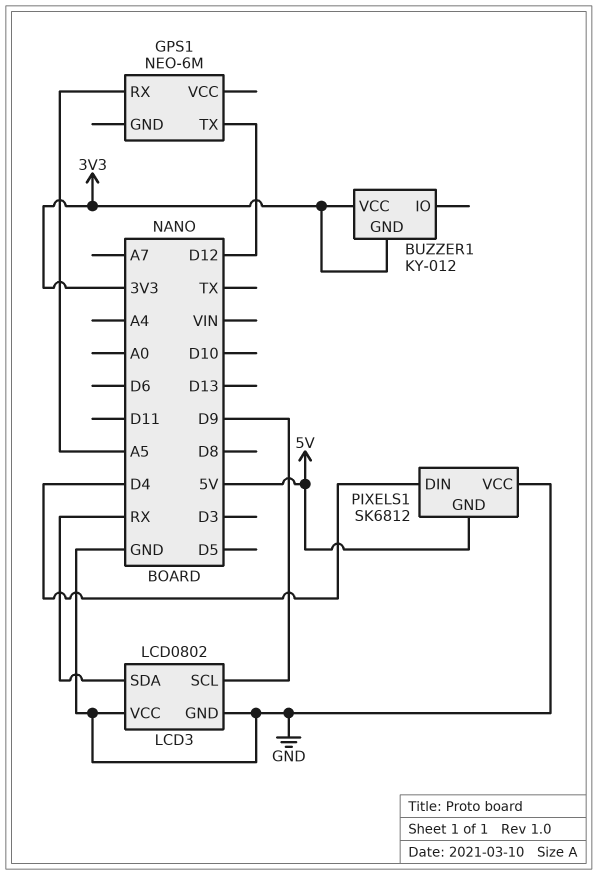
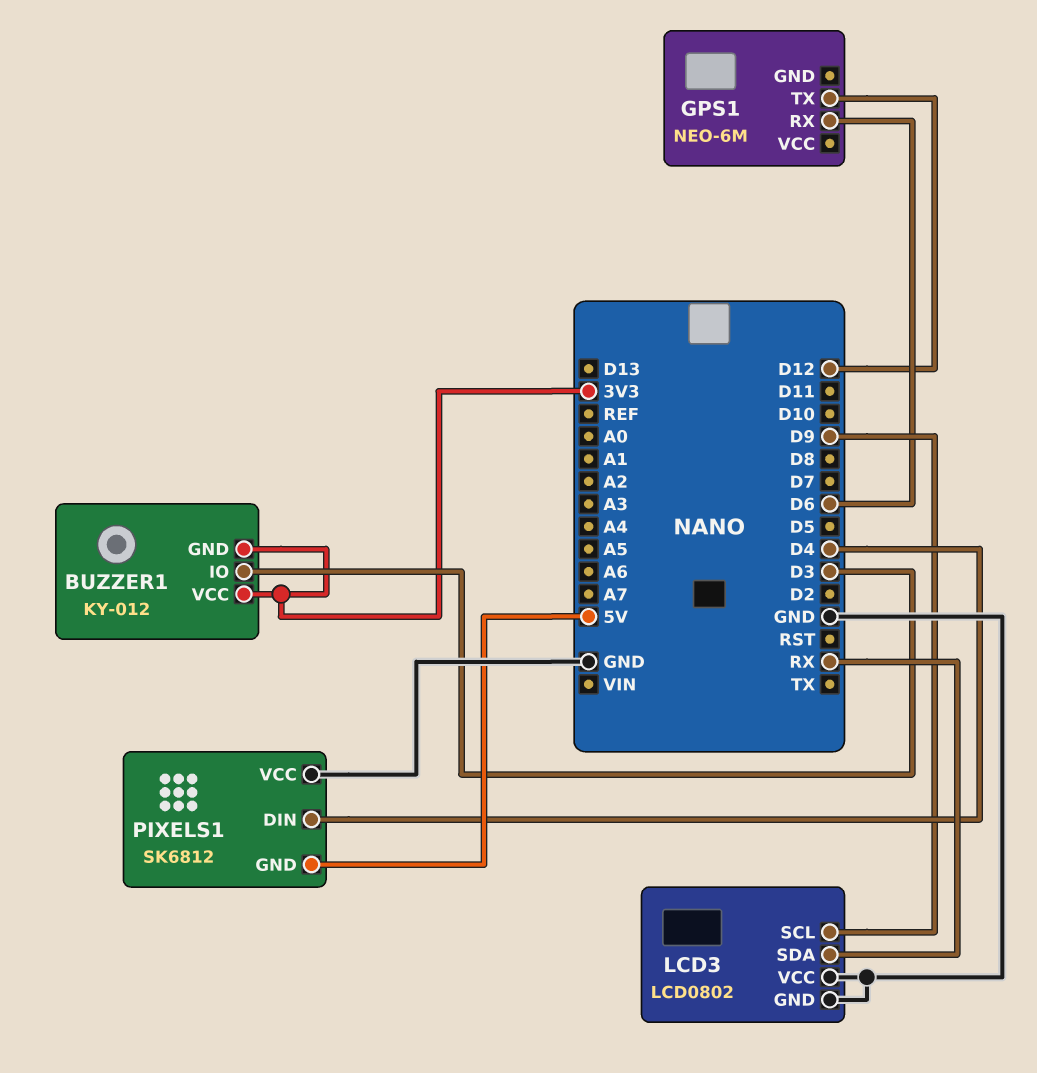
BUZZER1 pin IO: none -> D3
GPS1 pin RX: A5 -> D6

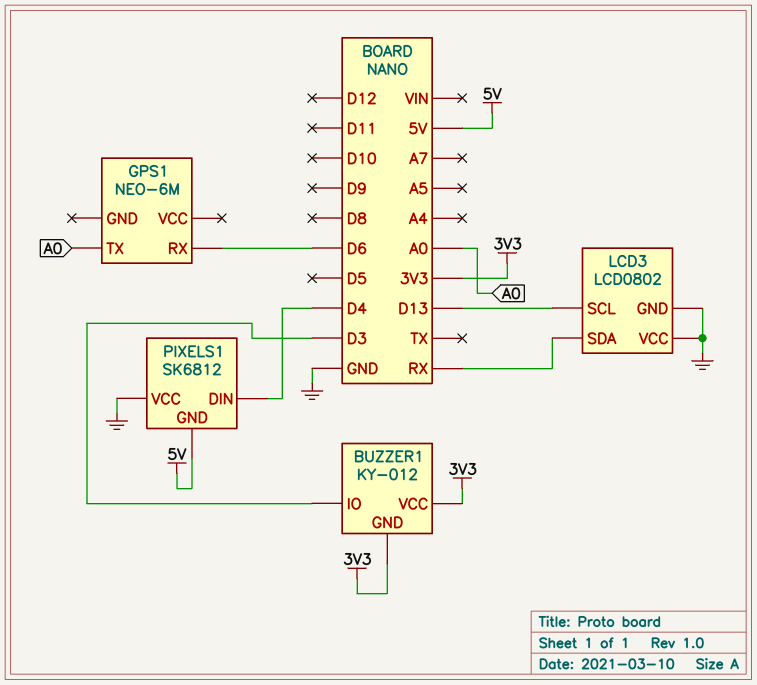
GPS1 pin TX: D12 -> A0
LCD3 pin SCL: D9 -> D13

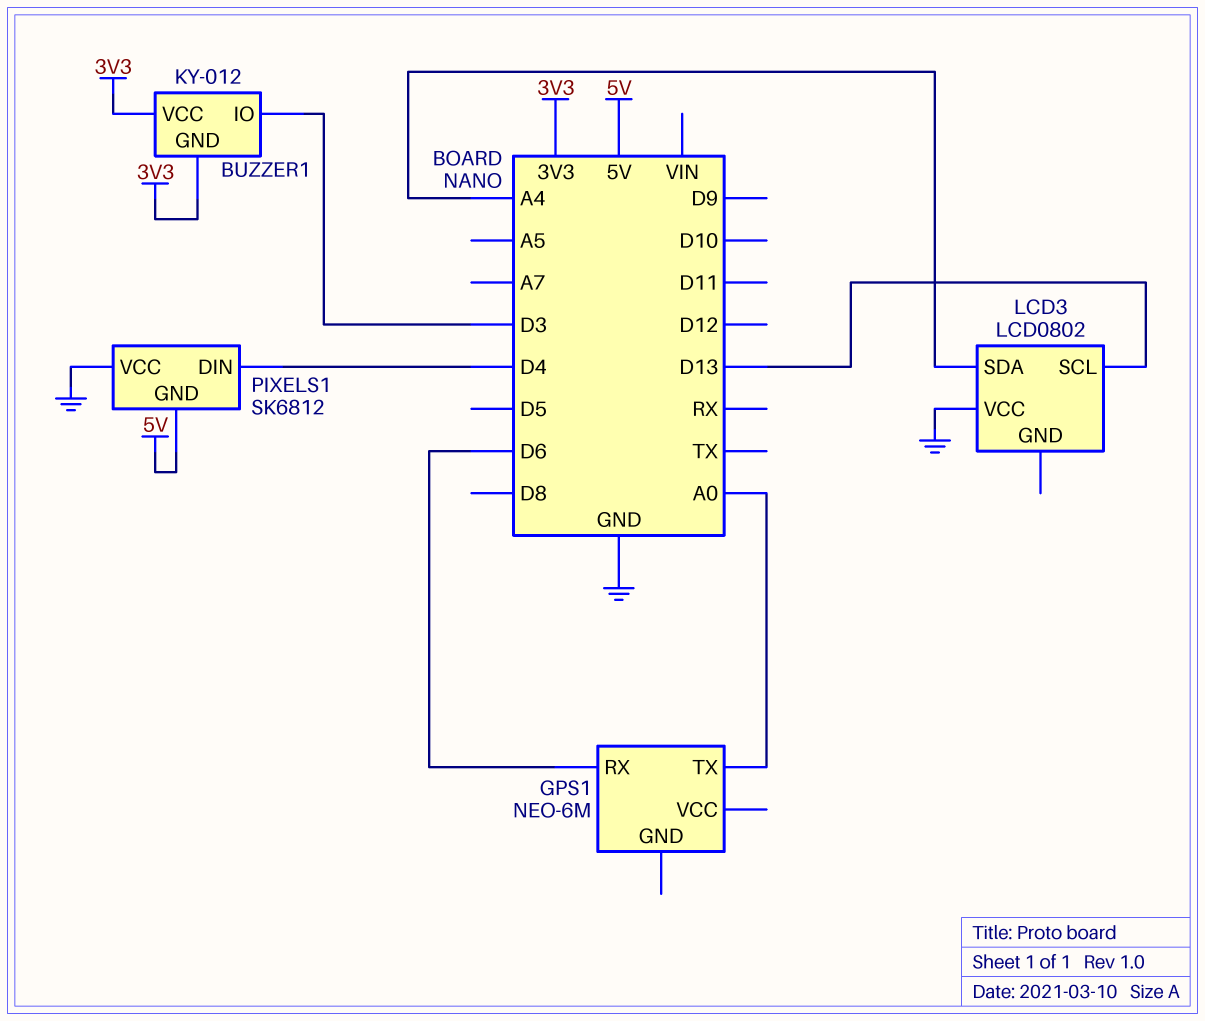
LCD3 pin GND: GND -> none
LCD3 pin SDA: RX -> A4

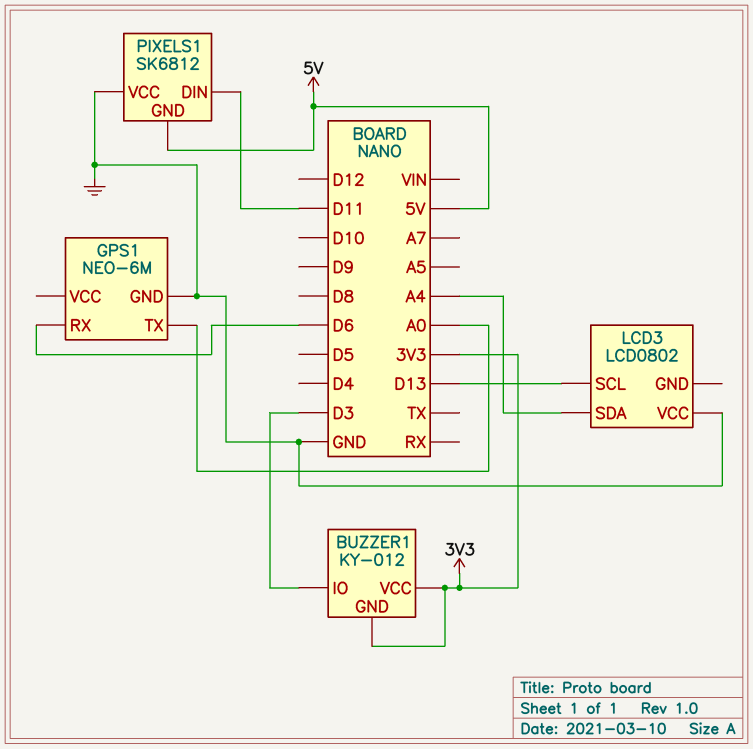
GPS1 pin GND: none -> GND
PIXELS1 pin DIN: D4 -> D11

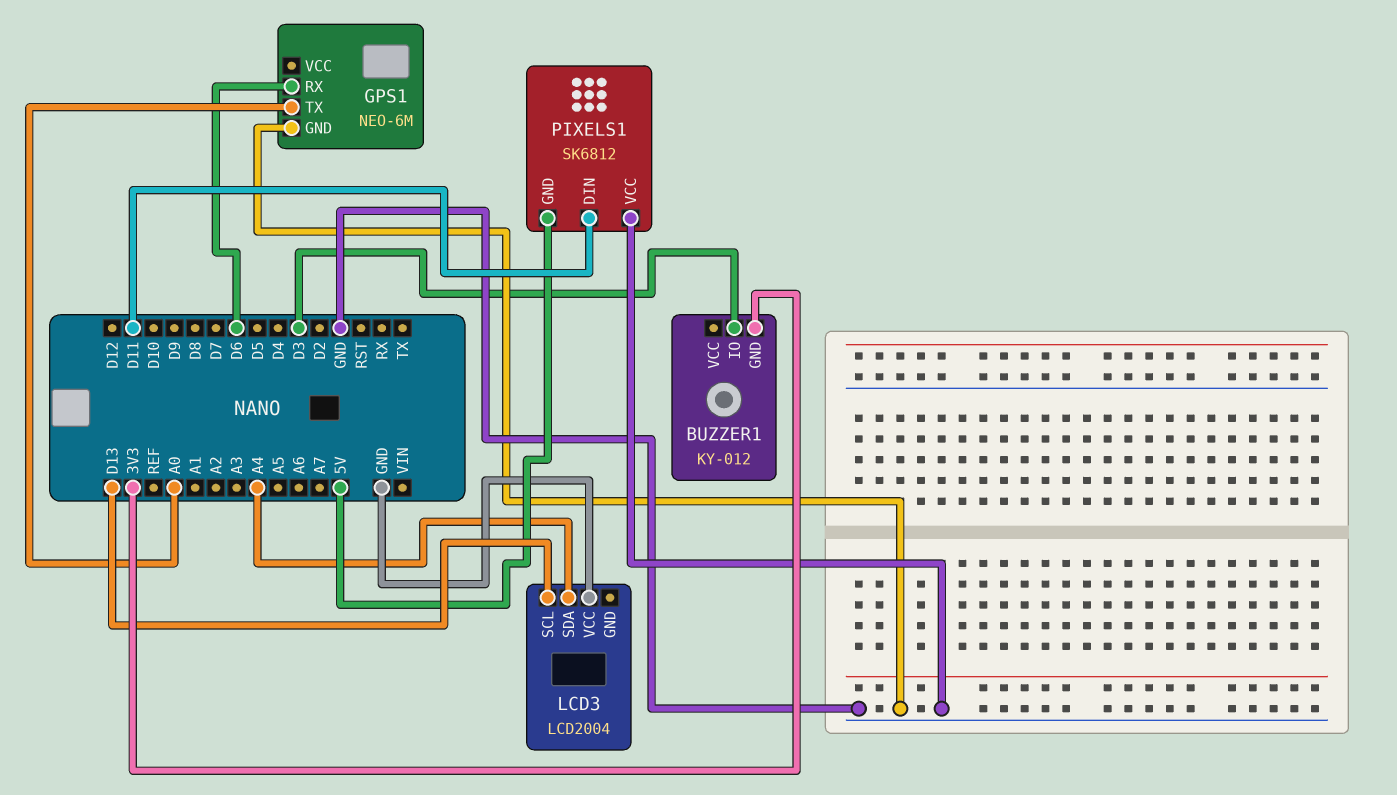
BUZZER1 pin VCC: 3V3 -> none
LCD3: LCD0802 -> LCD2004

